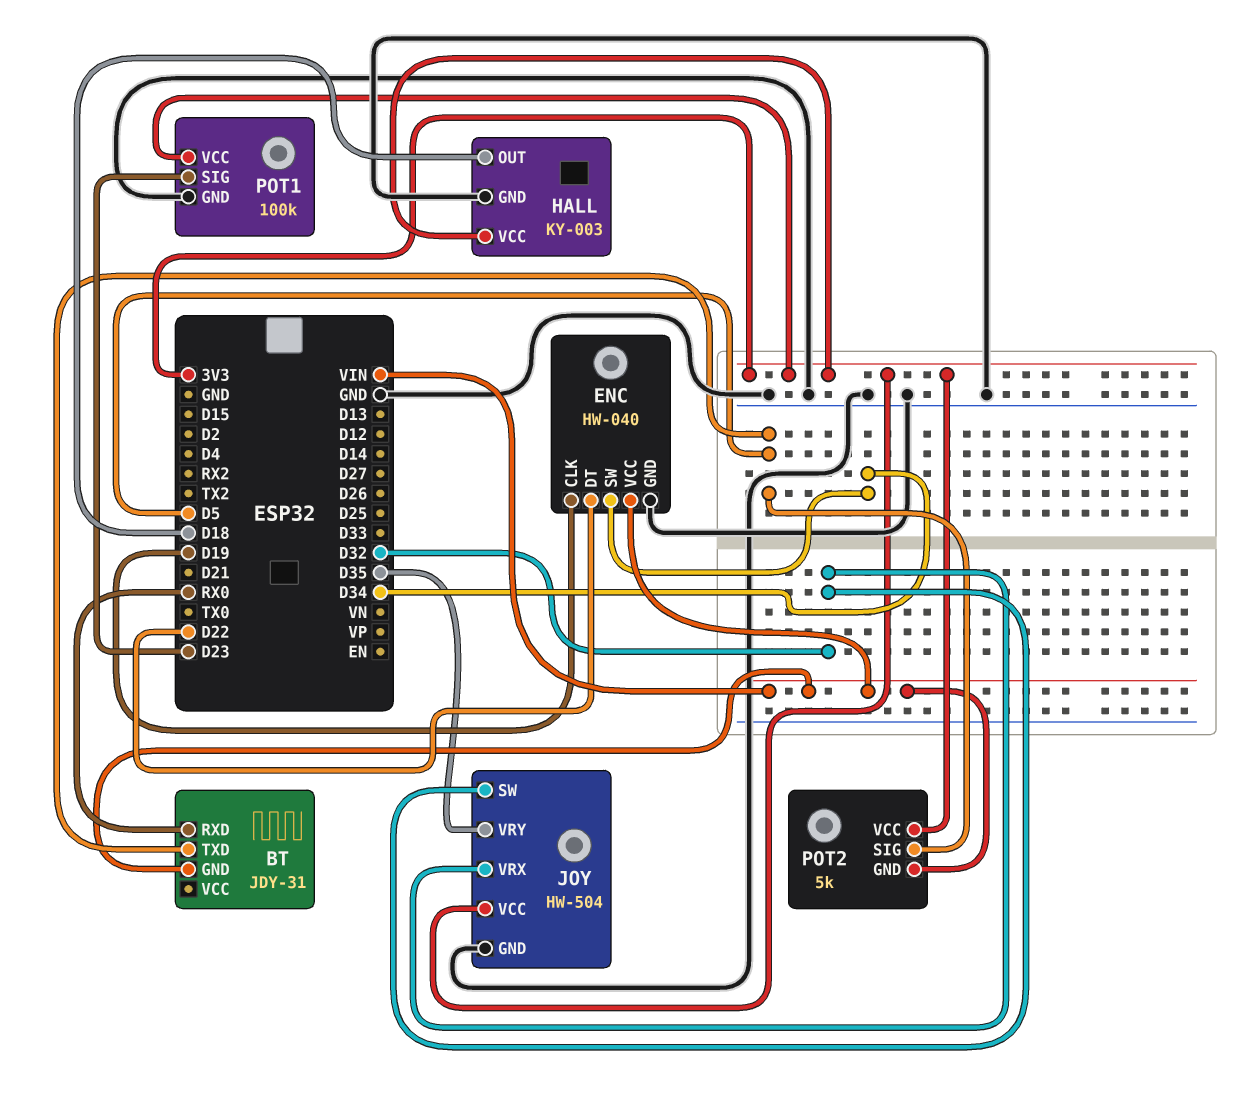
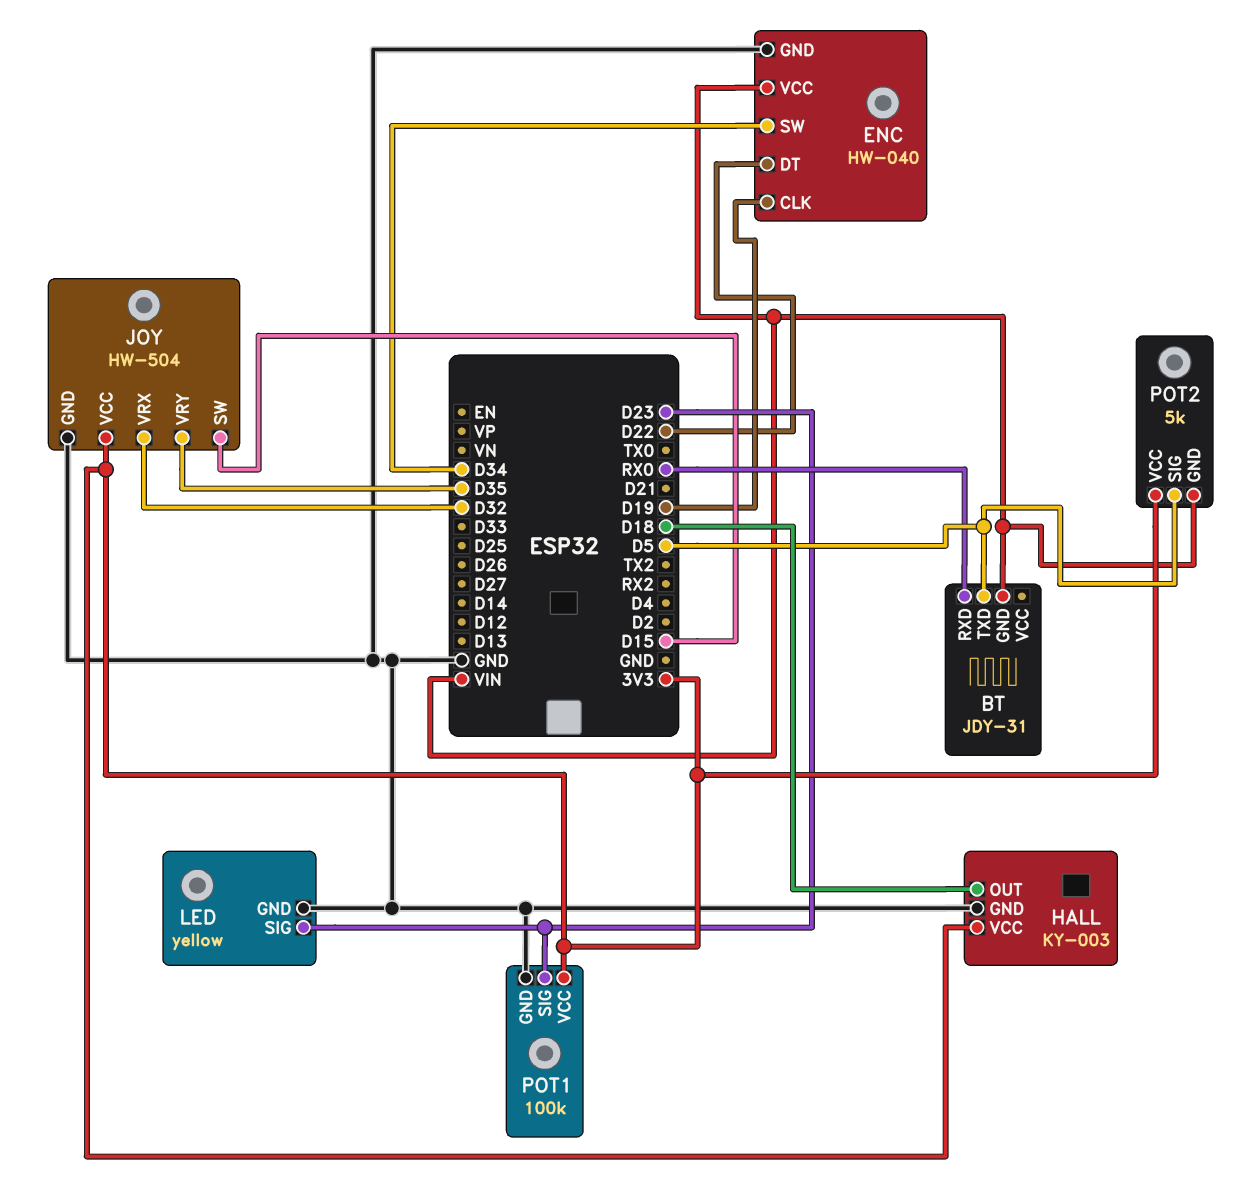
JOY pin SW: D32 -> D15
LED: none -> yellow
LED pin GND: none -> GND
LED pin SIG: none -> D23

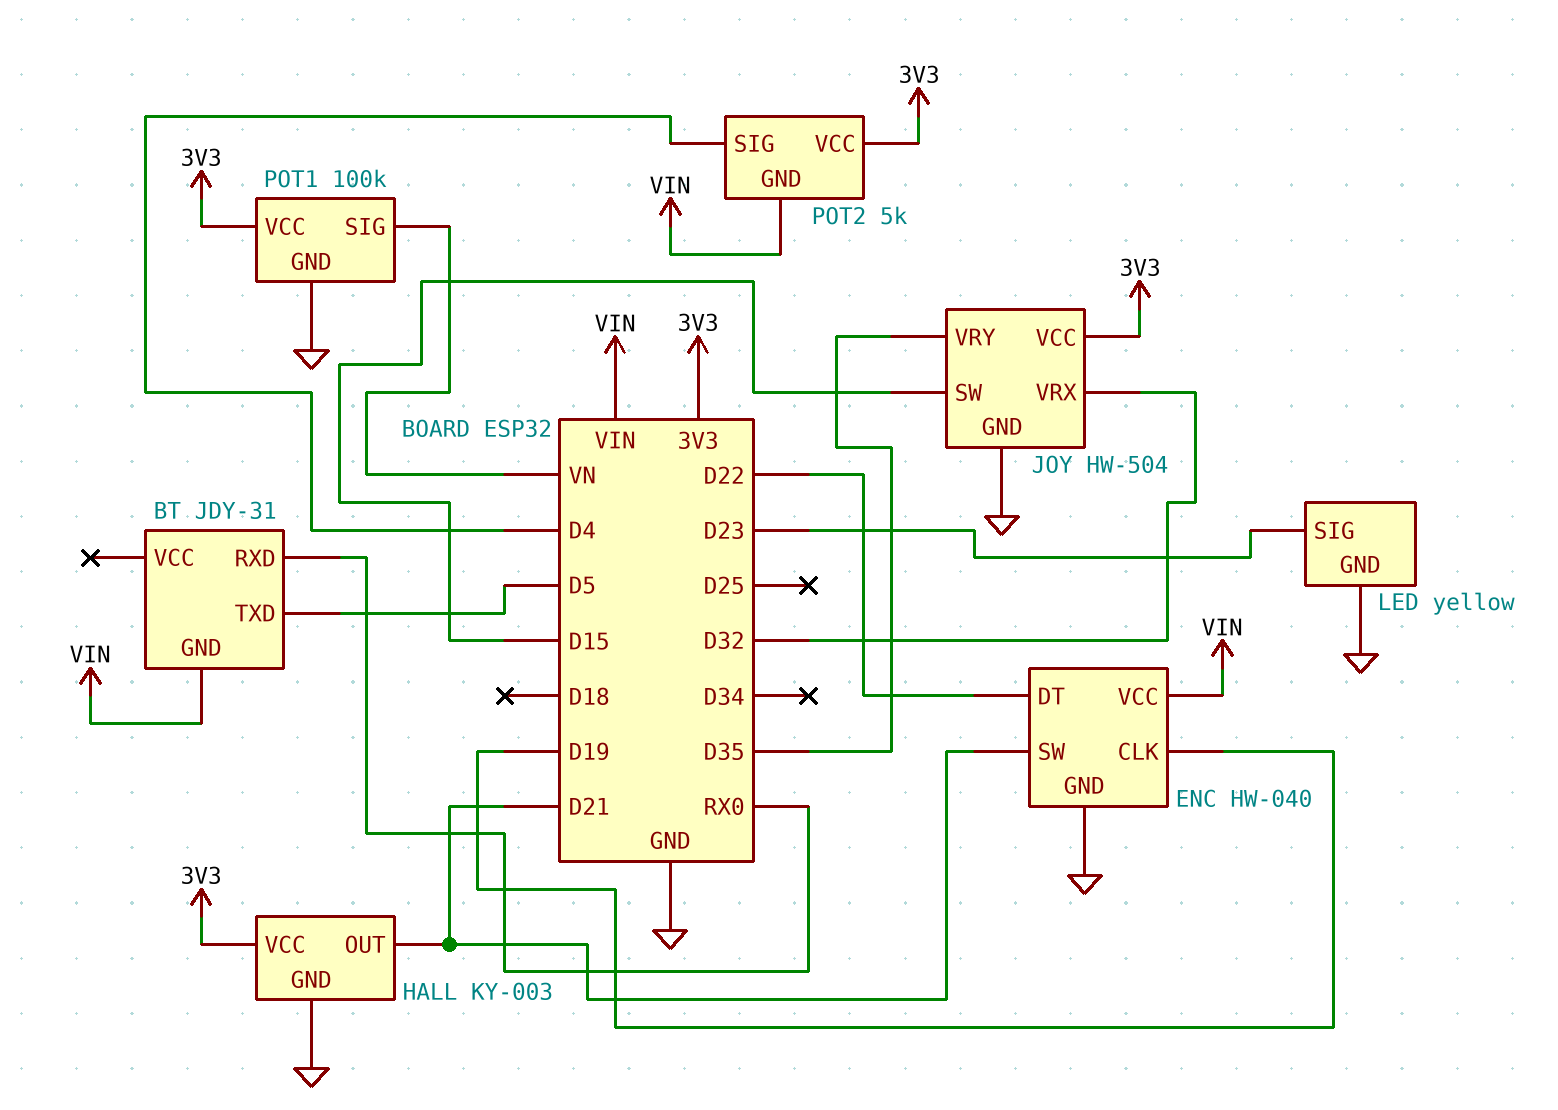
ENC pin SW: D34 -> D21
HALL pin OUT: D18 -> D21
POT1 pin SIG: D23 -> VN
POT2 pin SIG: D5 -> D4

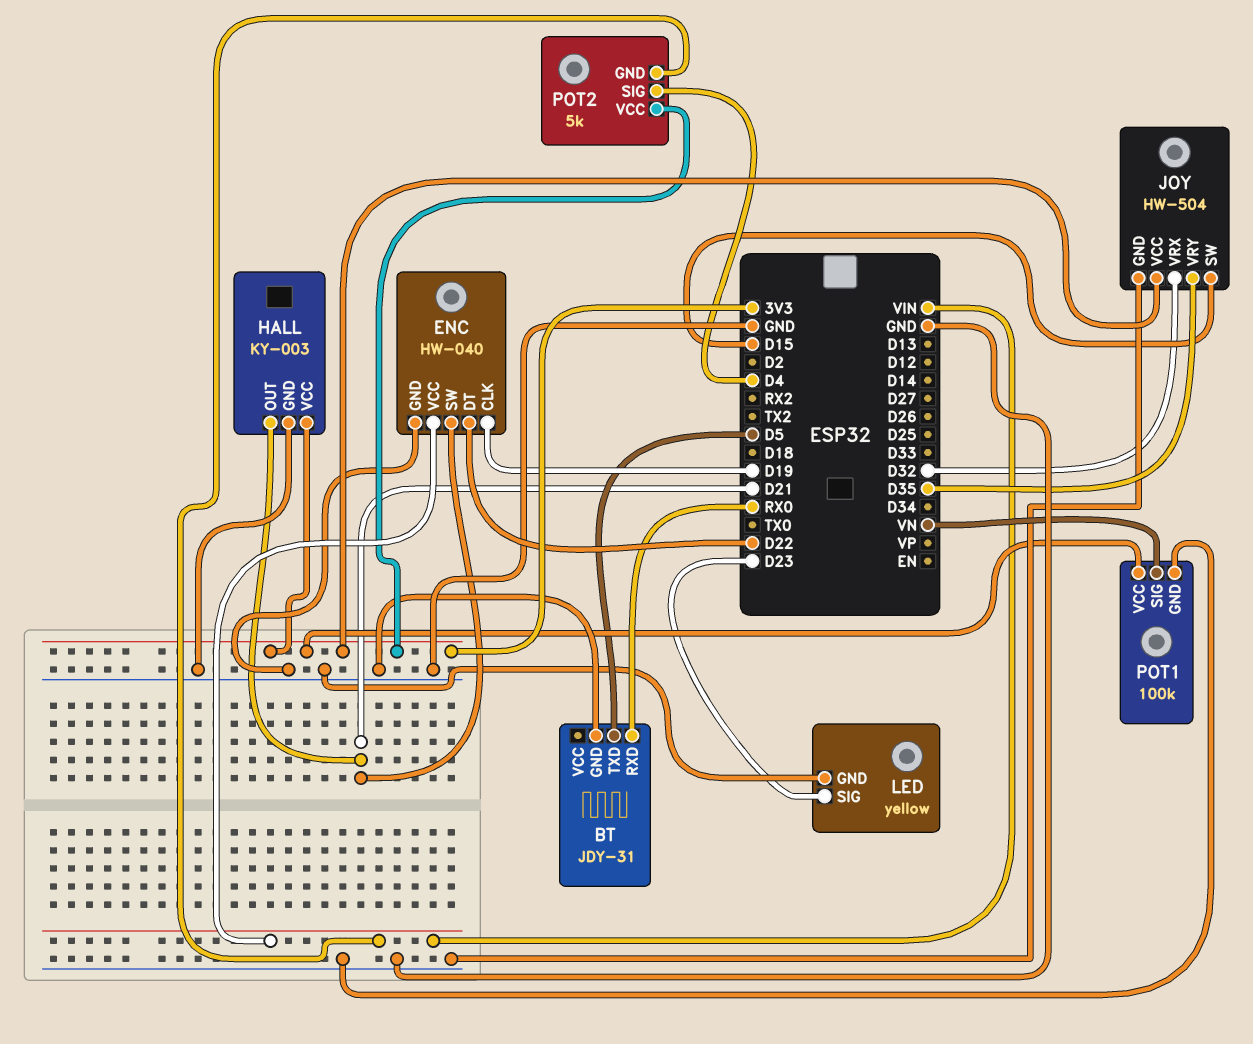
BT pin GND: VIN -> GND

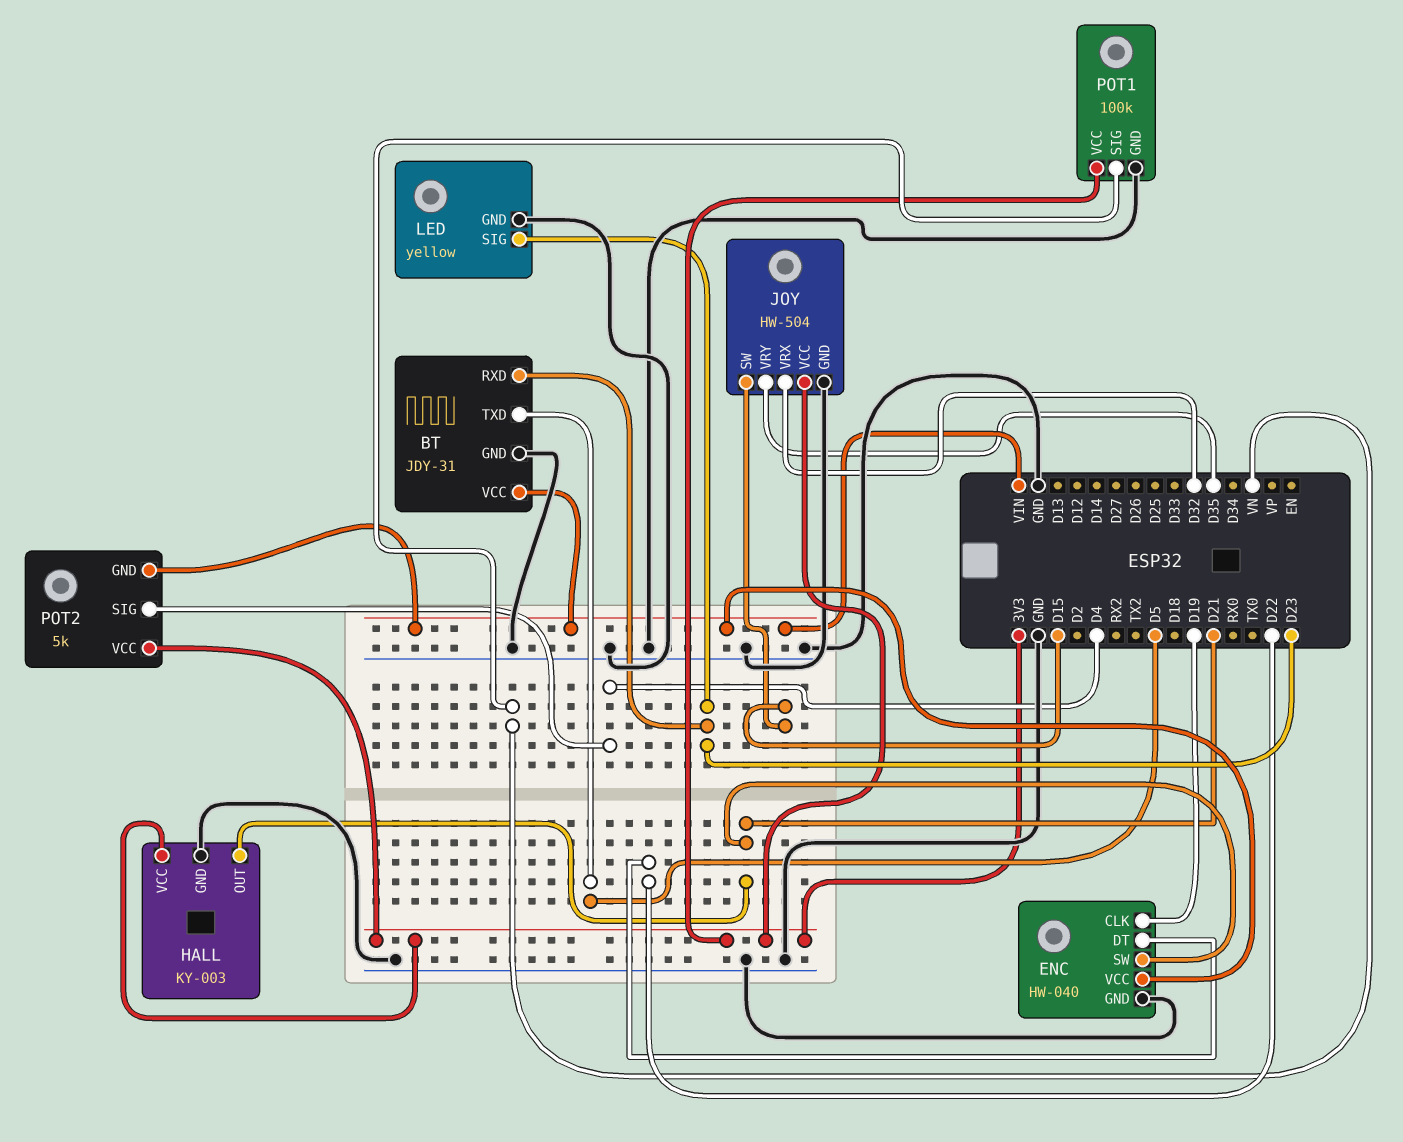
BT pin RXD: RX0 -> D23
BT pin VCC: none -> VIN

